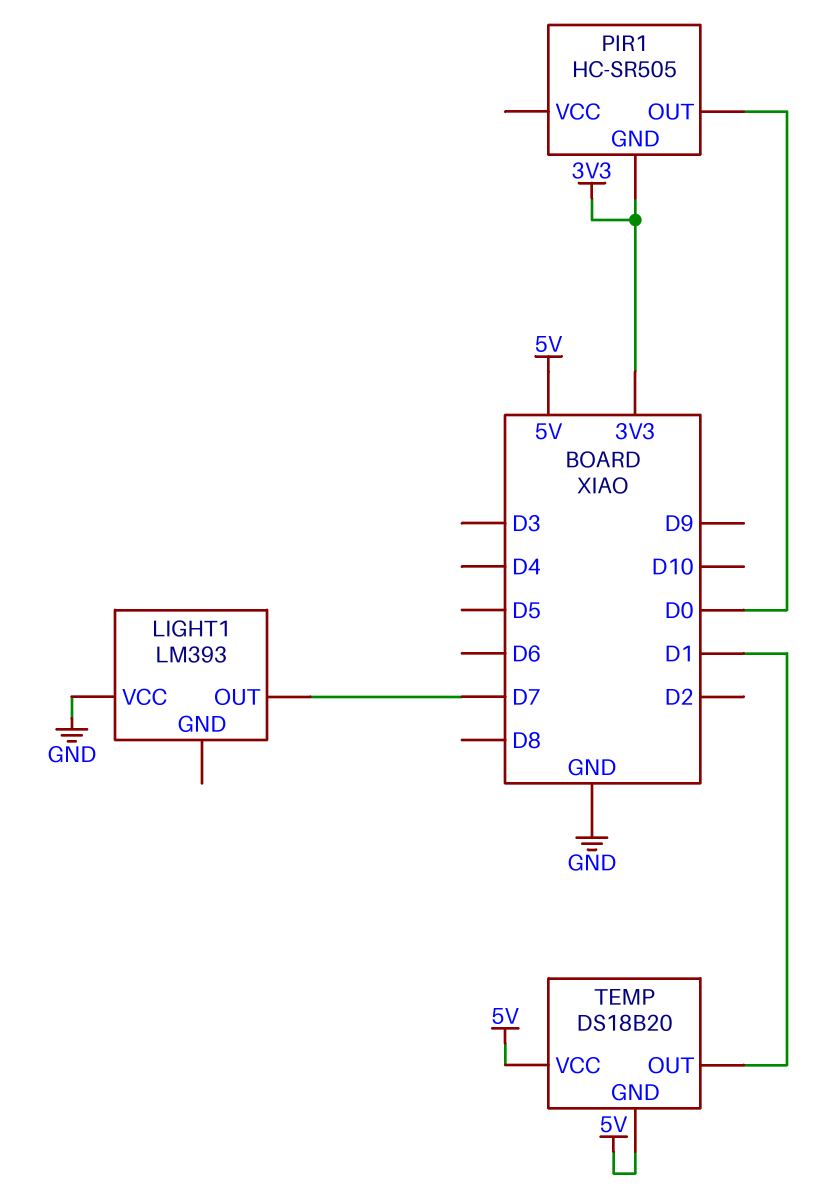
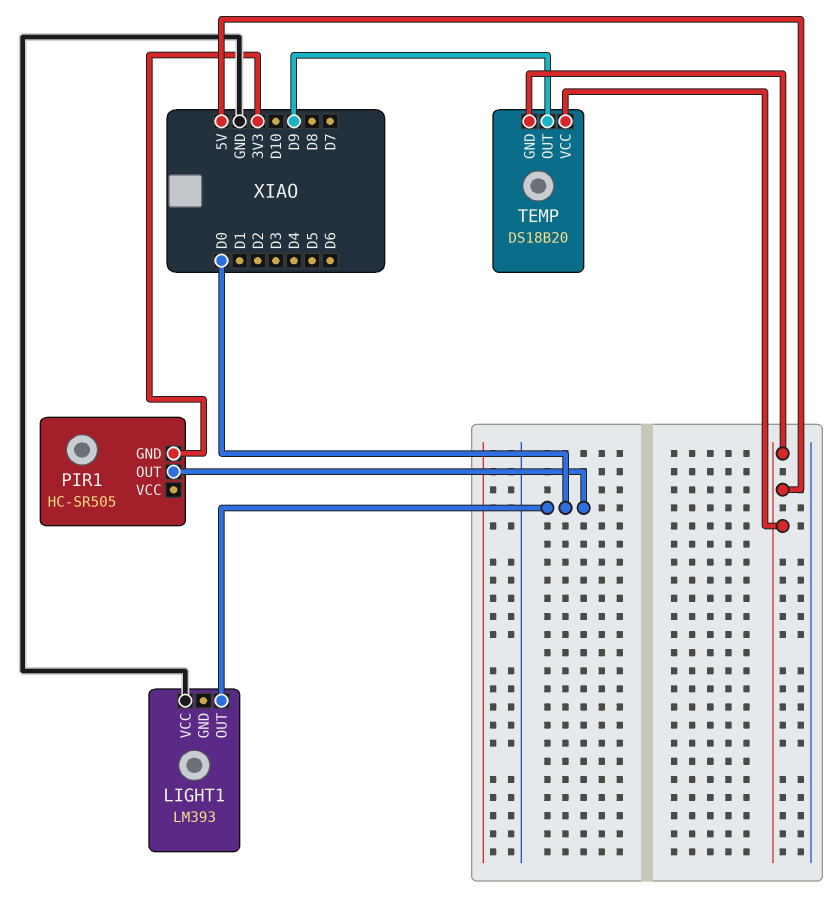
LIGHT1 pin OUT: D7 -> D0
TEMP pin OUT: D1 -> D9

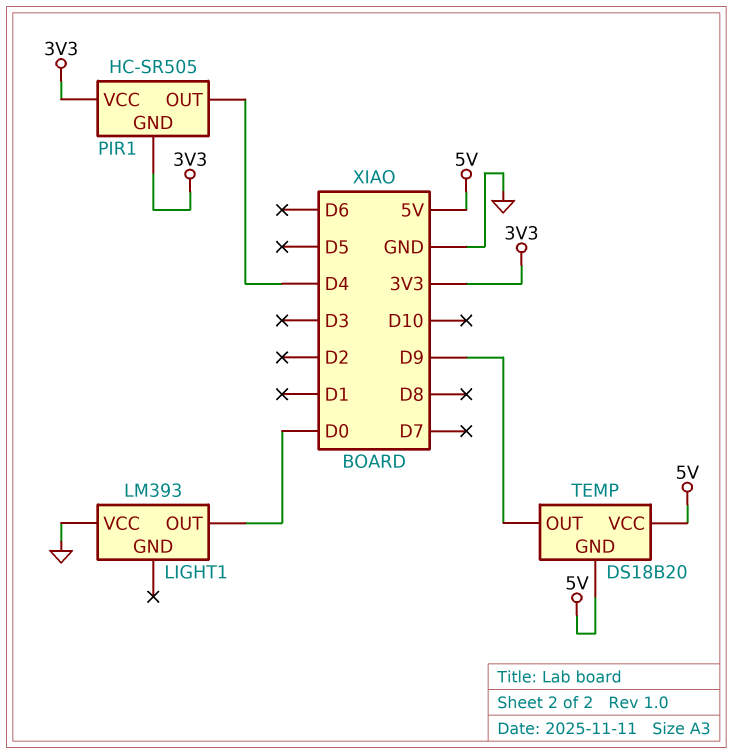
PIR1 pin OUT: D0 -> D4
PIR1 pin VCC: none -> 3V3

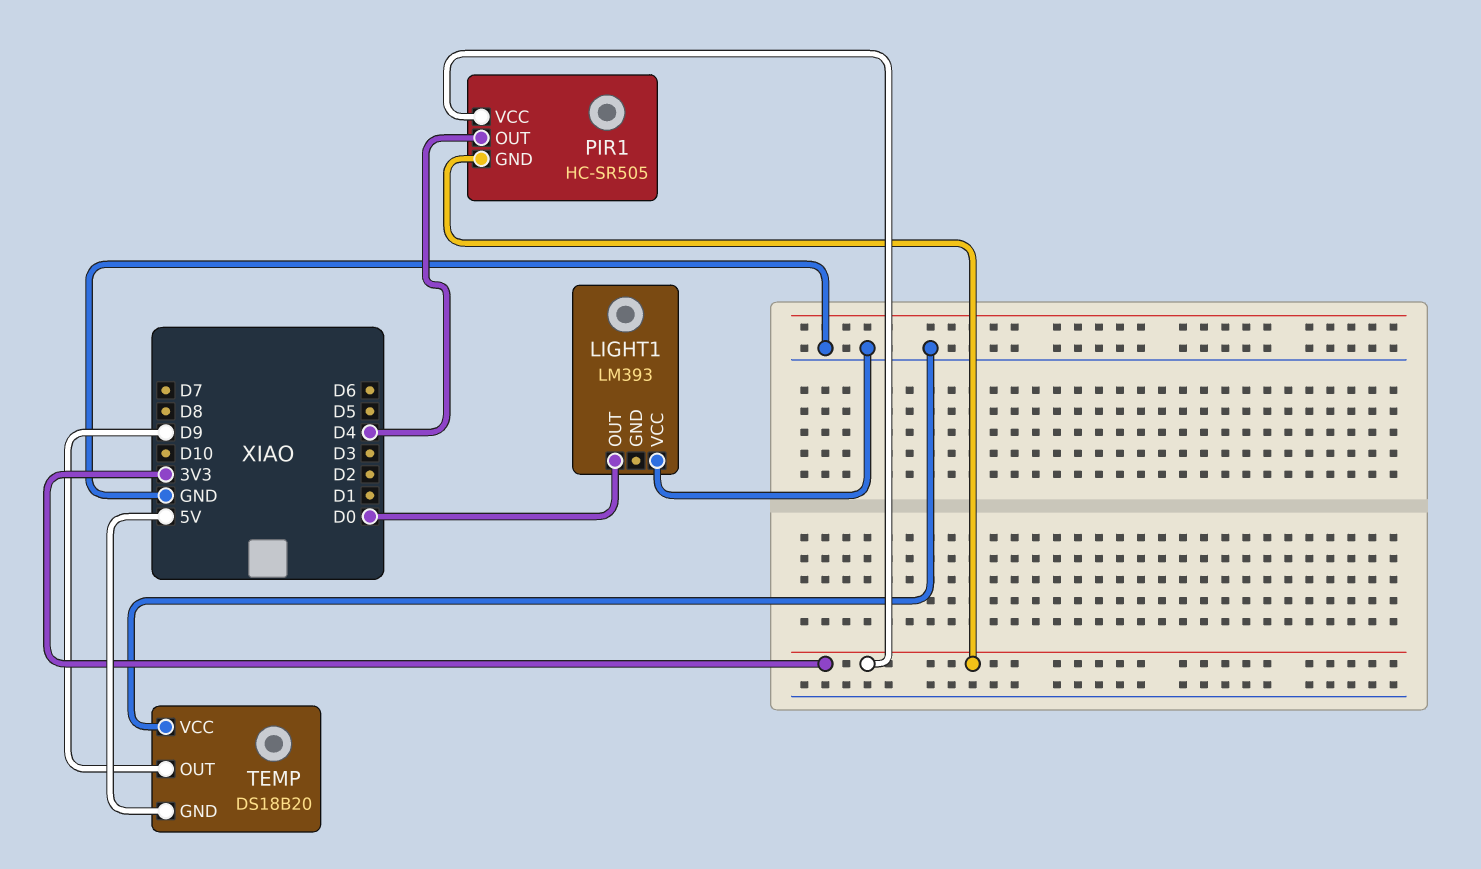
TEMP pin VCC: 5V -> GND

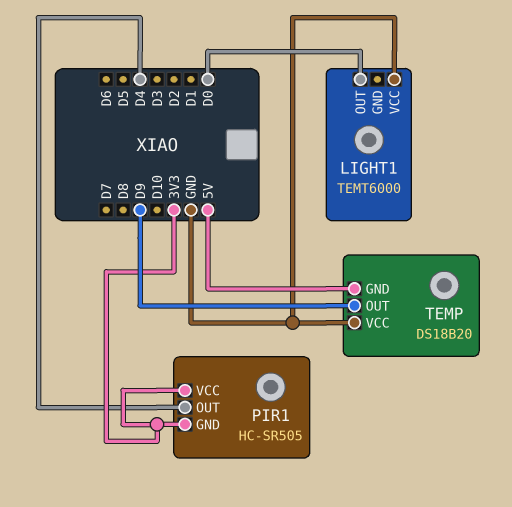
LIGHT1: LM393 -> TEMT6000

